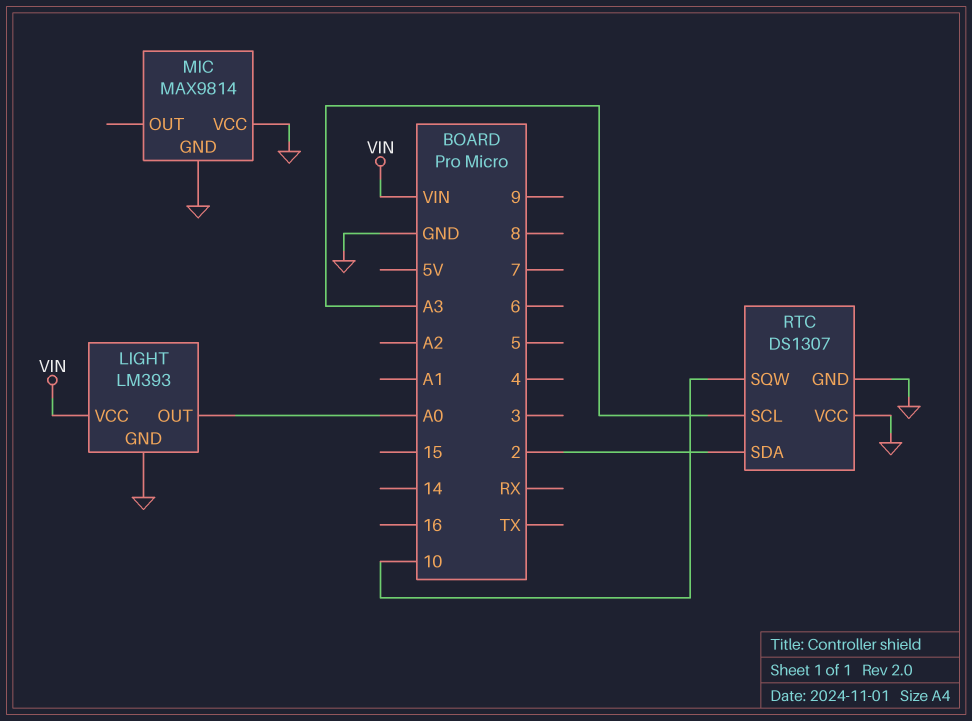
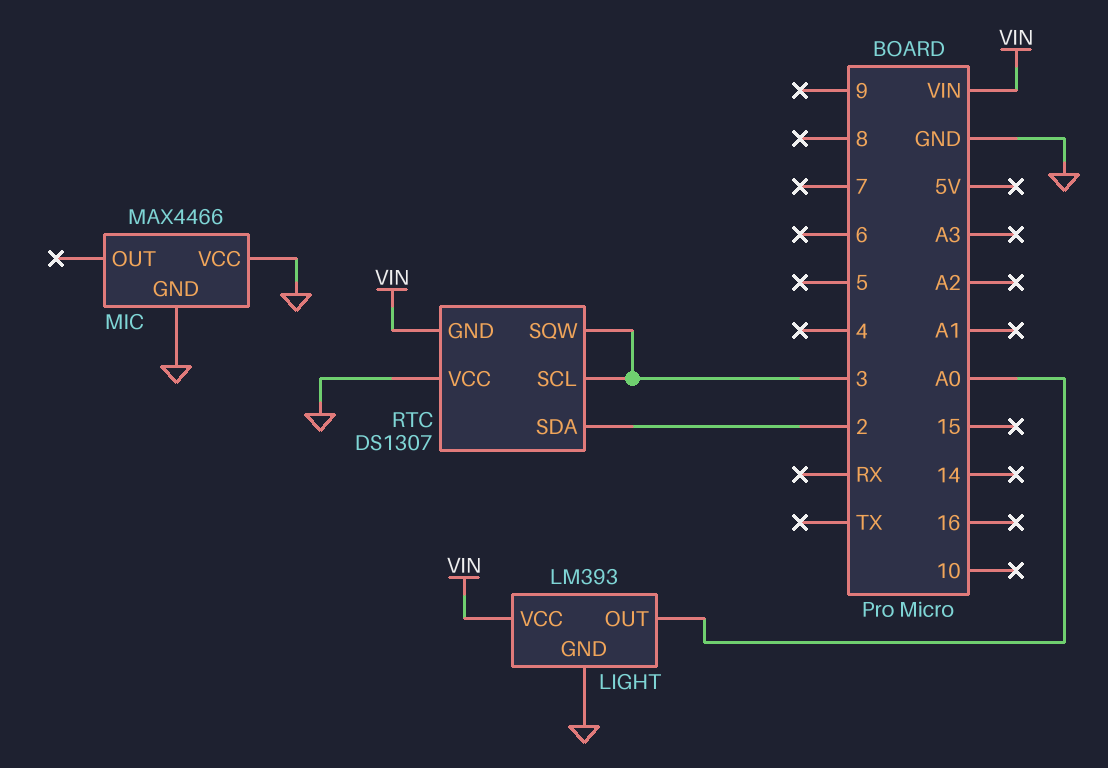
MIC: MAX9814 -> MAX4466
RTC pin GND: GND -> VIN
RTC pin SCL: A3 -> 3
RTC pin SQW: 10 -> 3

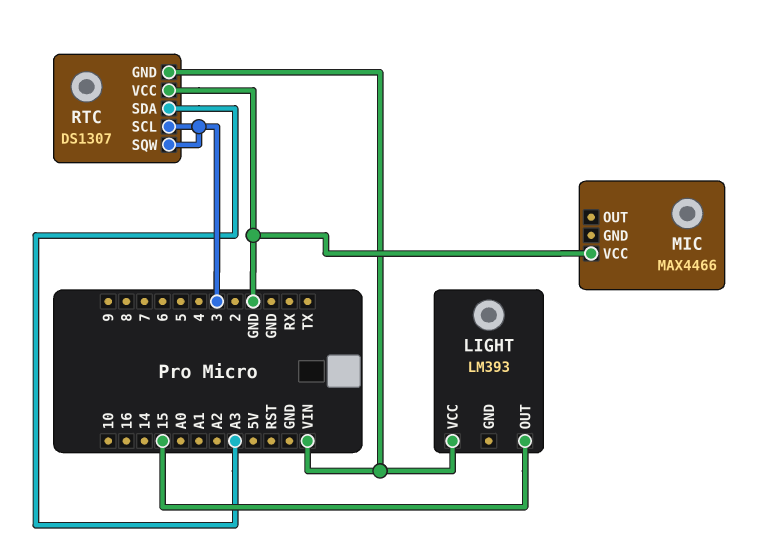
LIGHT pin GND: GND -> none
LIGHT pin OUT: A0 -> 15
MIC pin GND: GND -> none
RTC pin SDA: 2 -> A3

